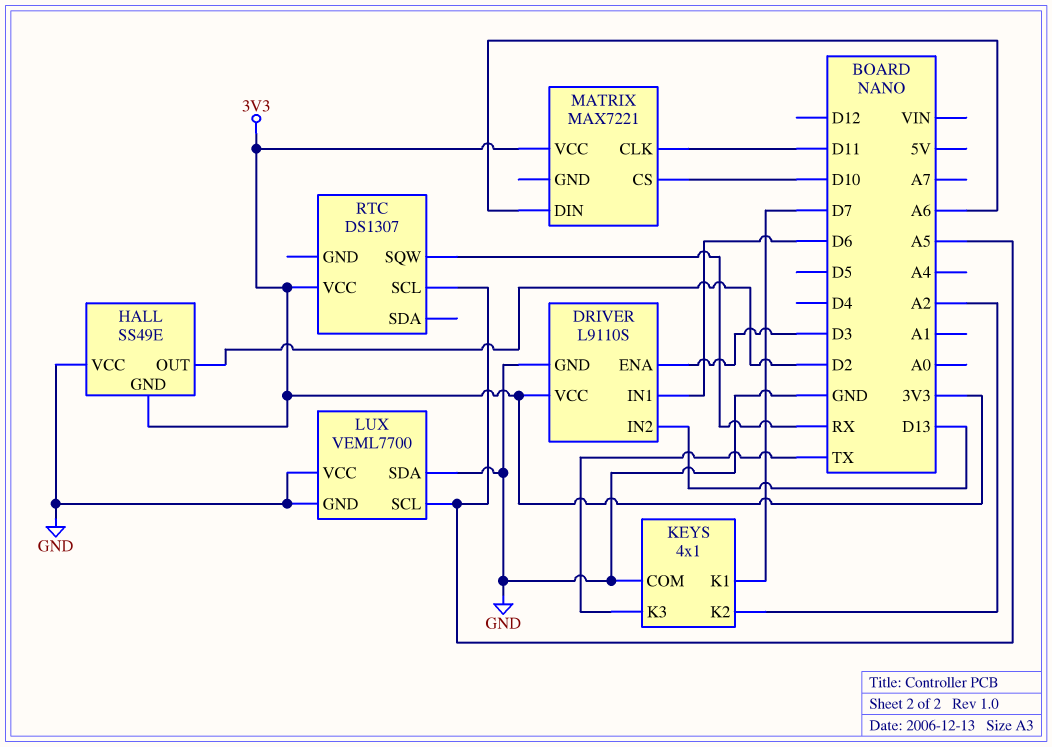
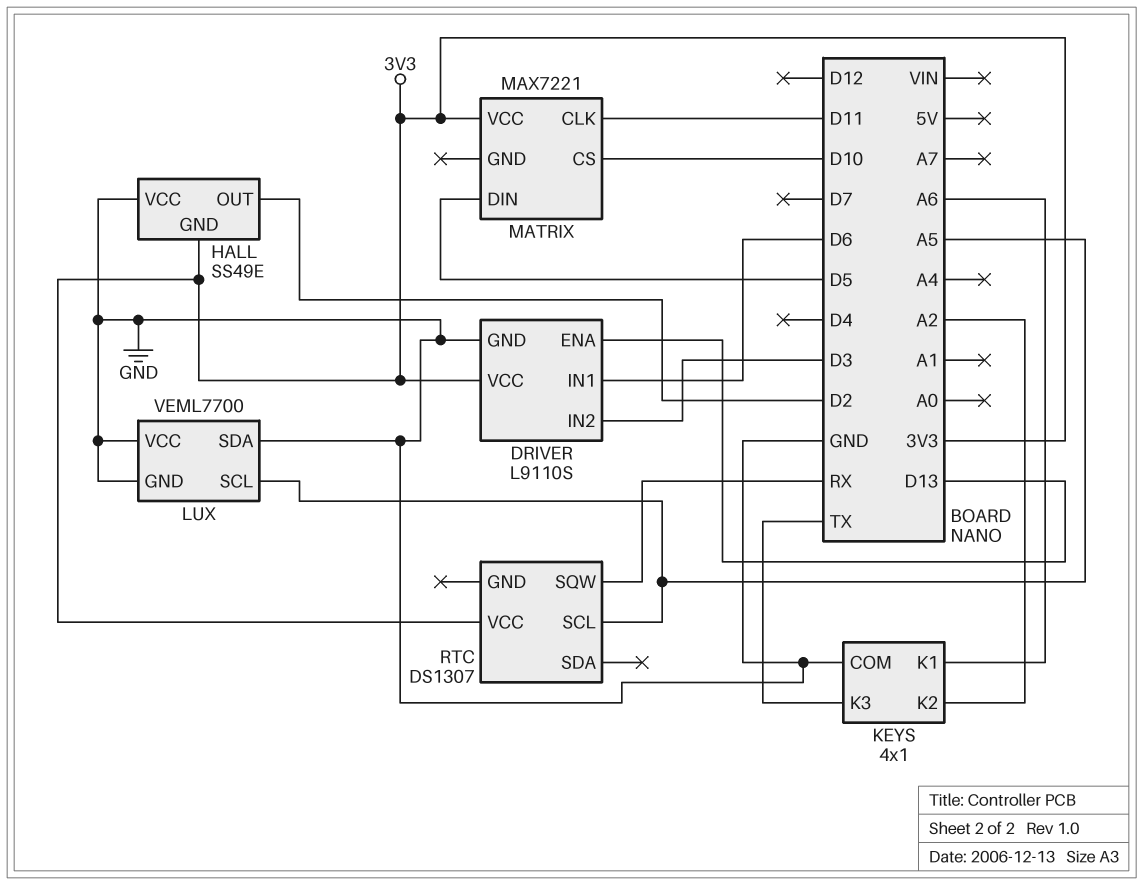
DRIVER pin ENA: D3 -> D13
DRIVER pin IN2: D13 -> D3
KEYS pin K1: D7 -> A6
MATRIX pin DIN: A6 -> D5

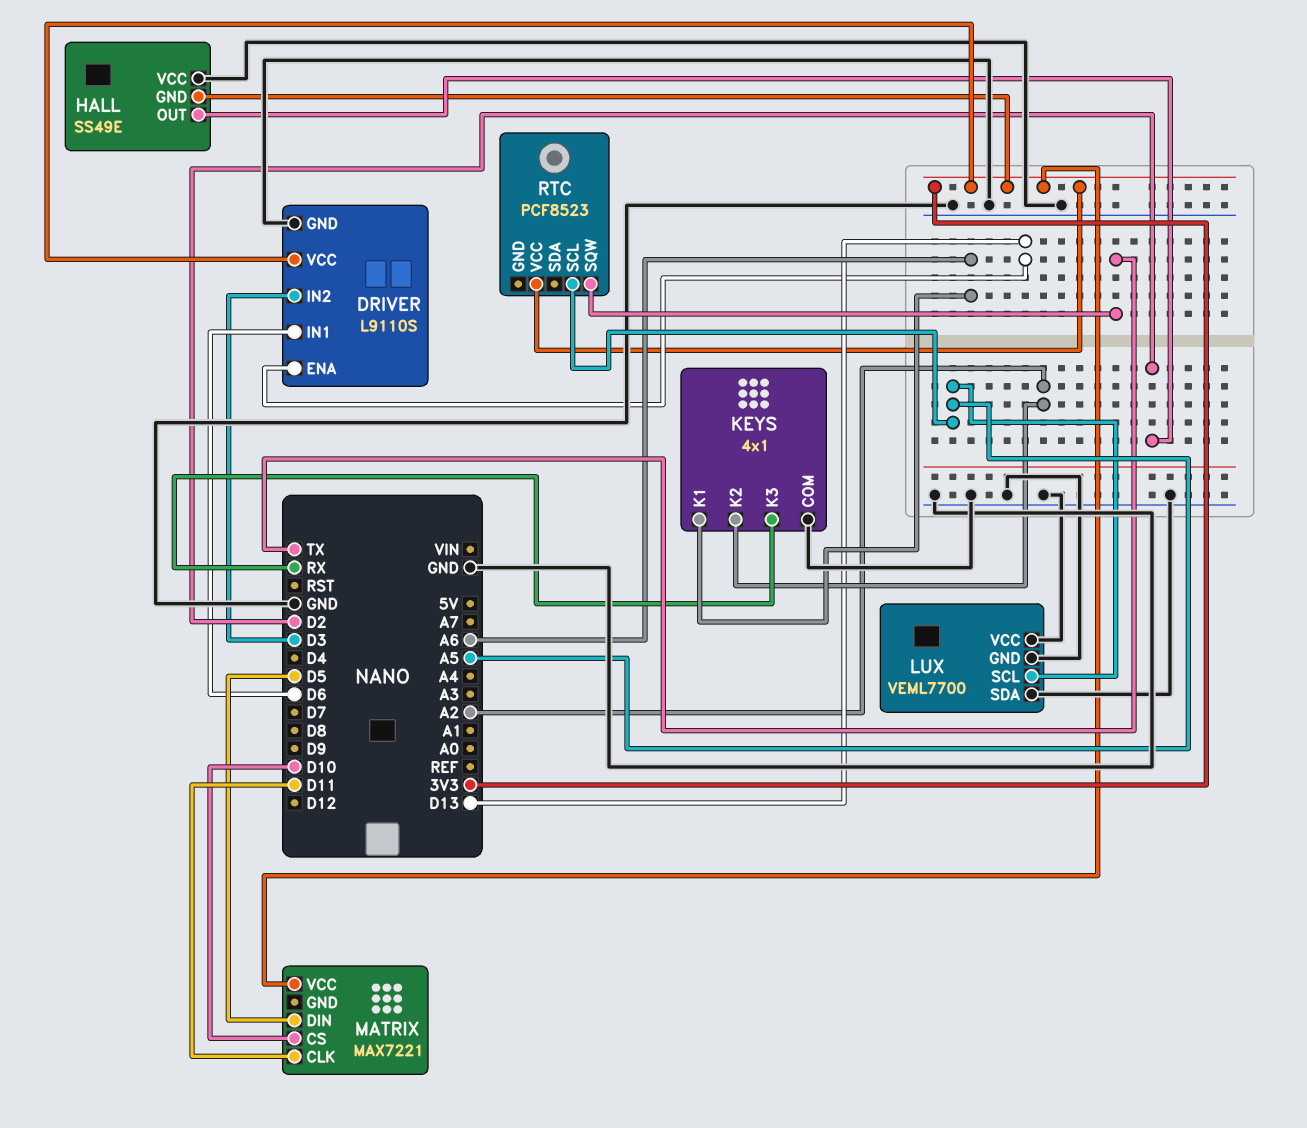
KEYS pin K3: TX -> RX
RTC: DS1307 -> PCF8523
RTC pin SQW: RX -> TX

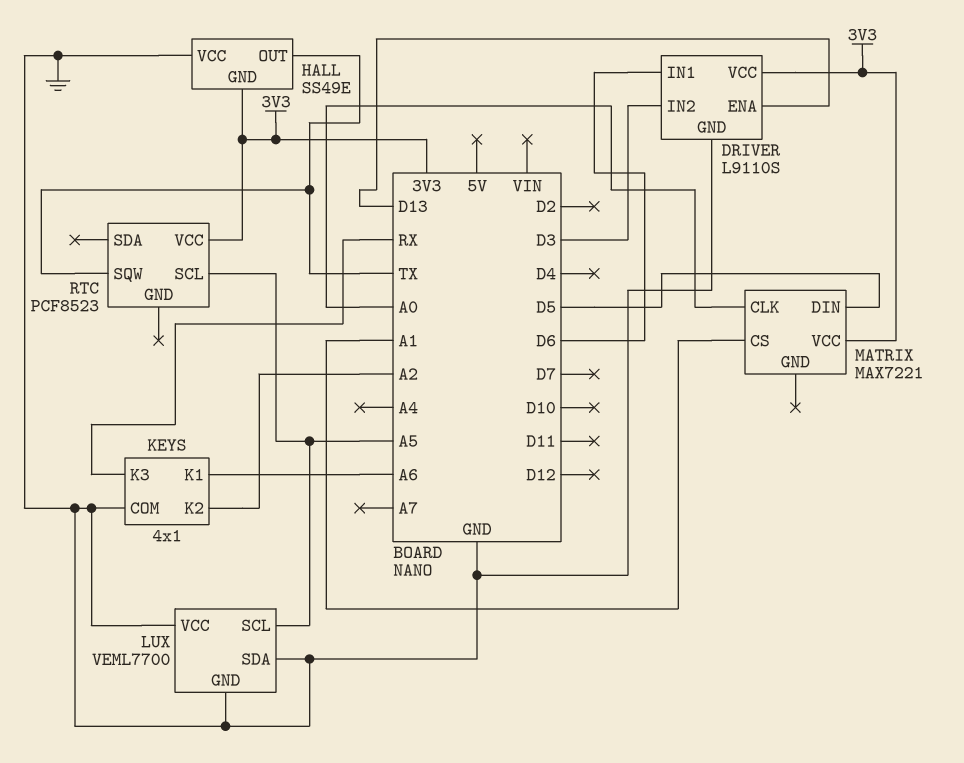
HALL pin OUT: D2 -> TX
MATRIX pin CLK: D11 -> A0
MATRIX pin CS: D10 -> A1

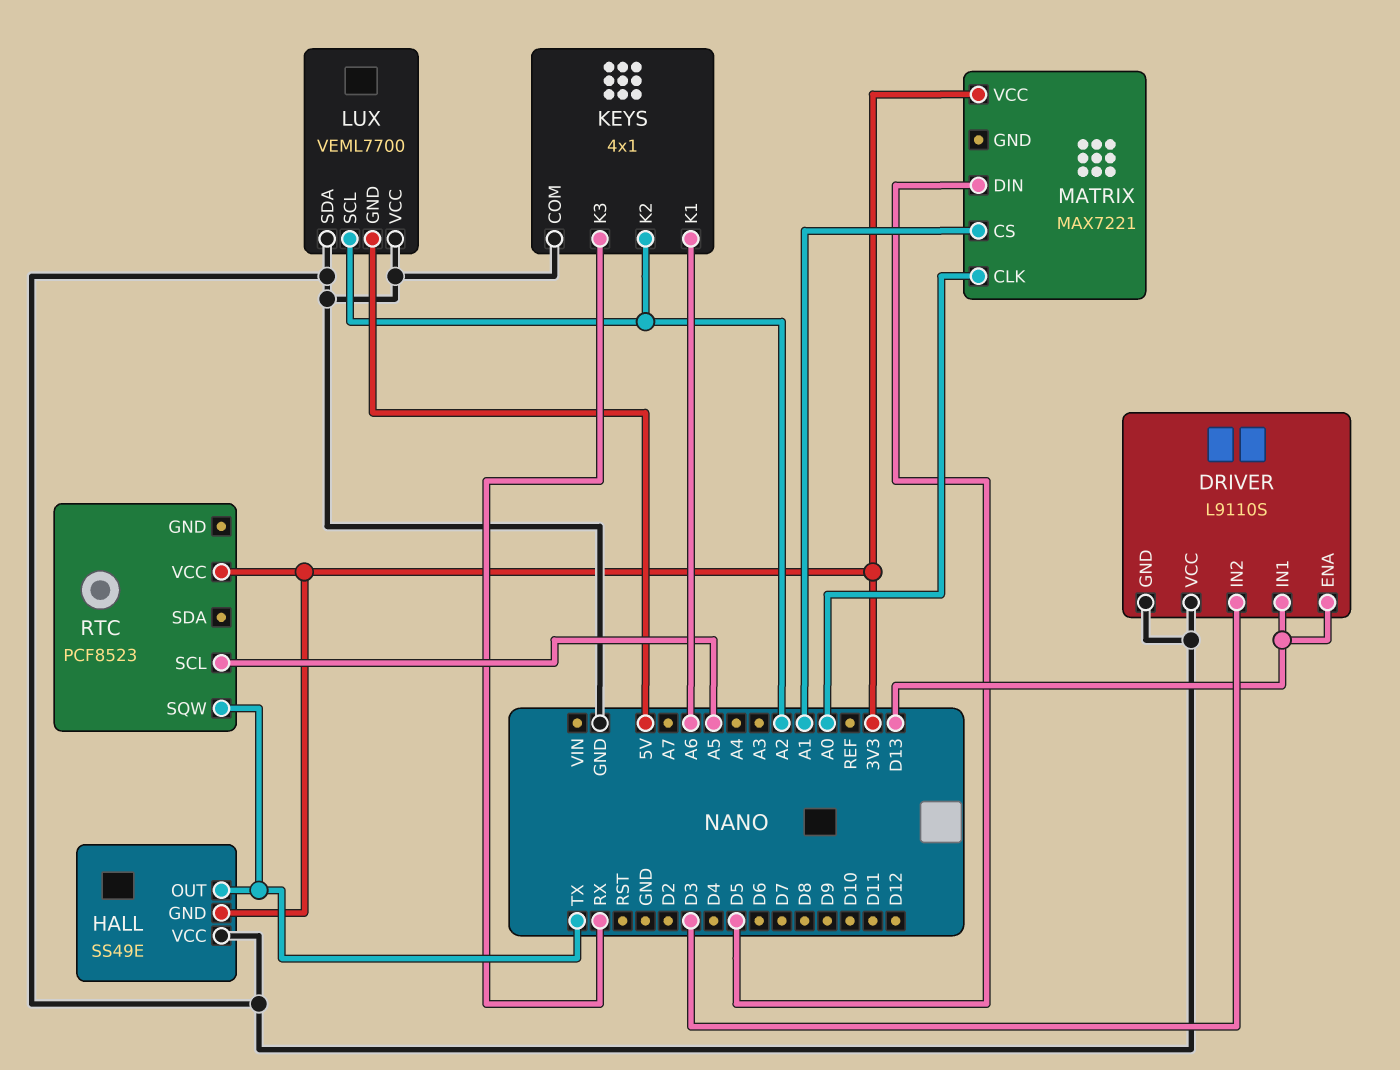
DRIVER pin IN1: D6 -> D13
DRIVER pin VCC: 3V3 -> GND
LUX pin GND: GND -> 5V
LUX pin SCL: A5 -> A2

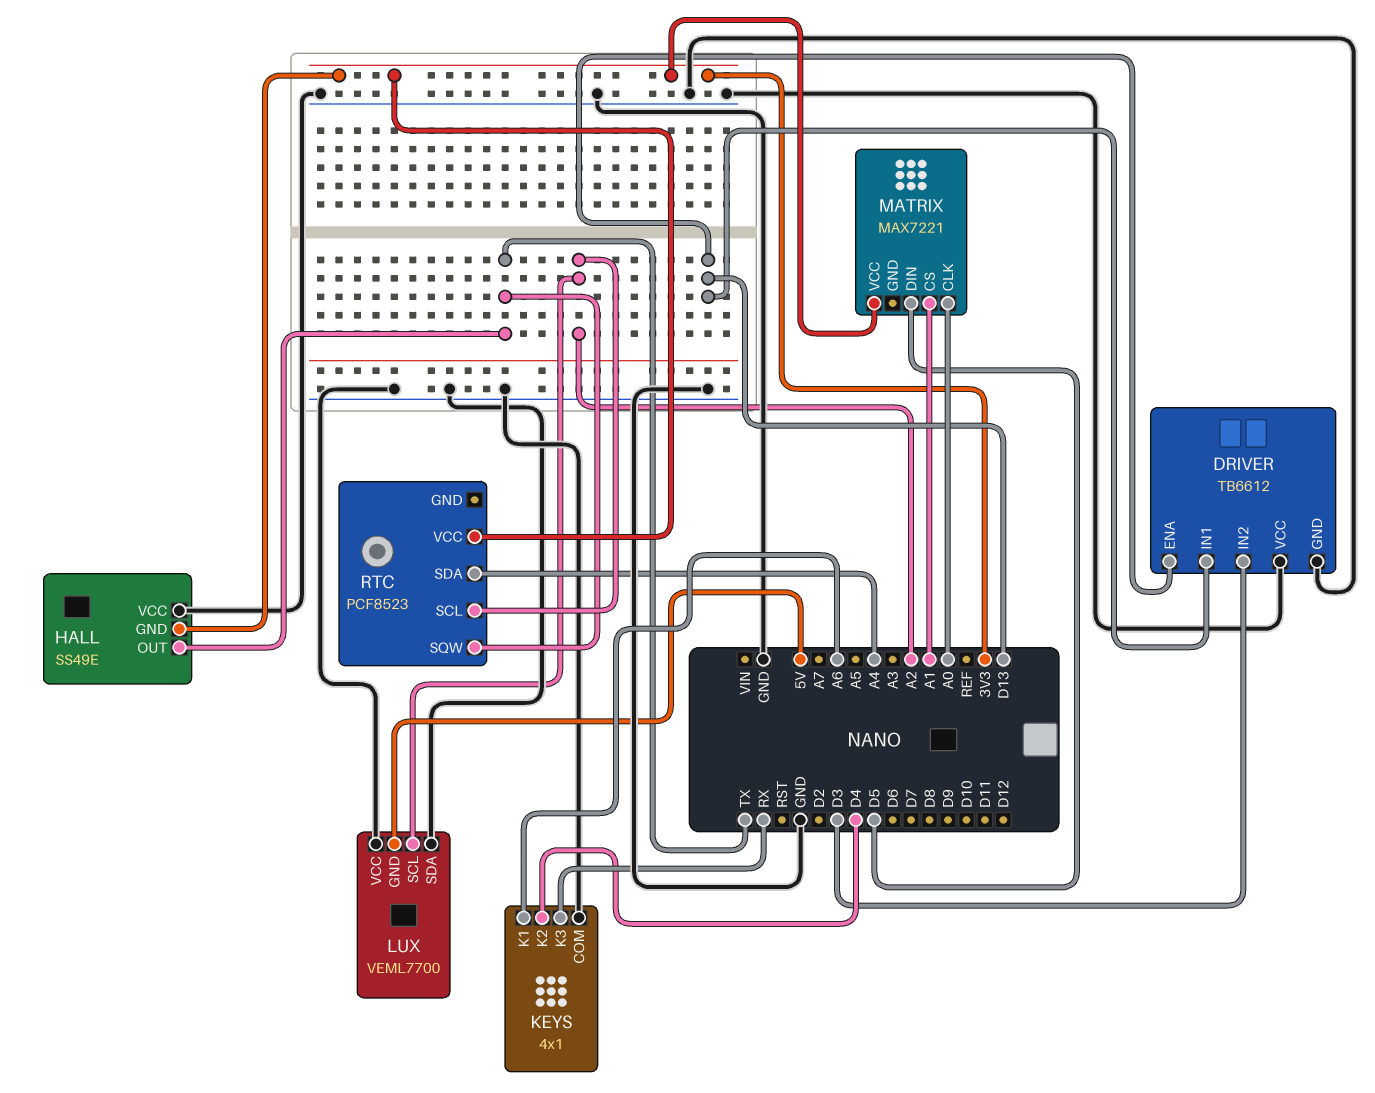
DRIVER: L9110S -> TB6612
KEYS pin K2: A2 -> D4
RTC pin SCL: A5 -> A2
RTC pin SDA: none -> A4

